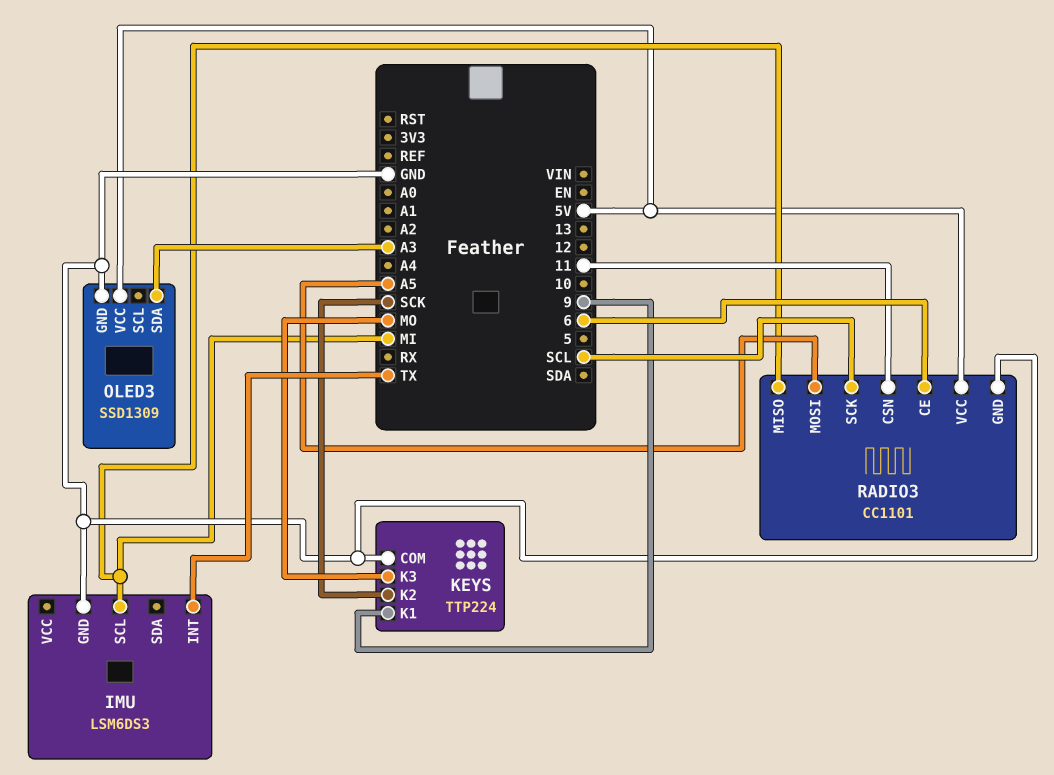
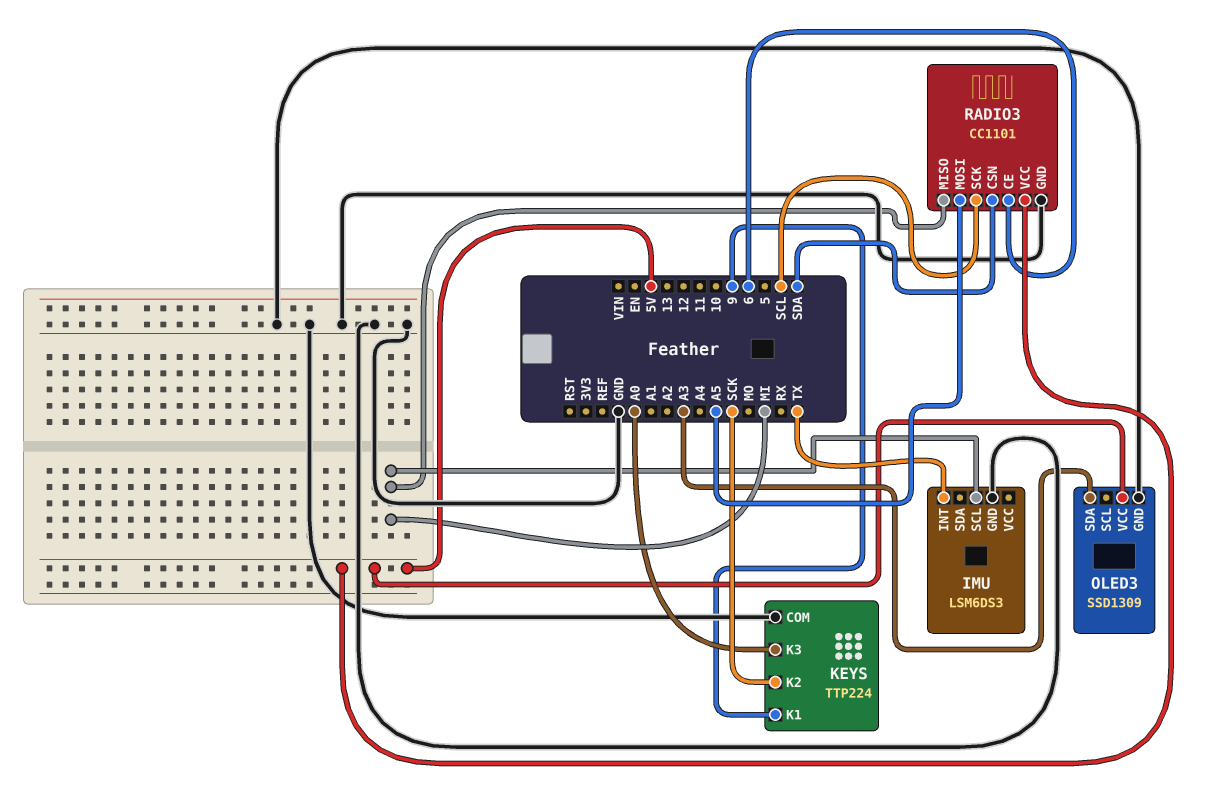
KEYS pin K3: MO -> A0
RADIO3 pin CSN: 11 -> SDA

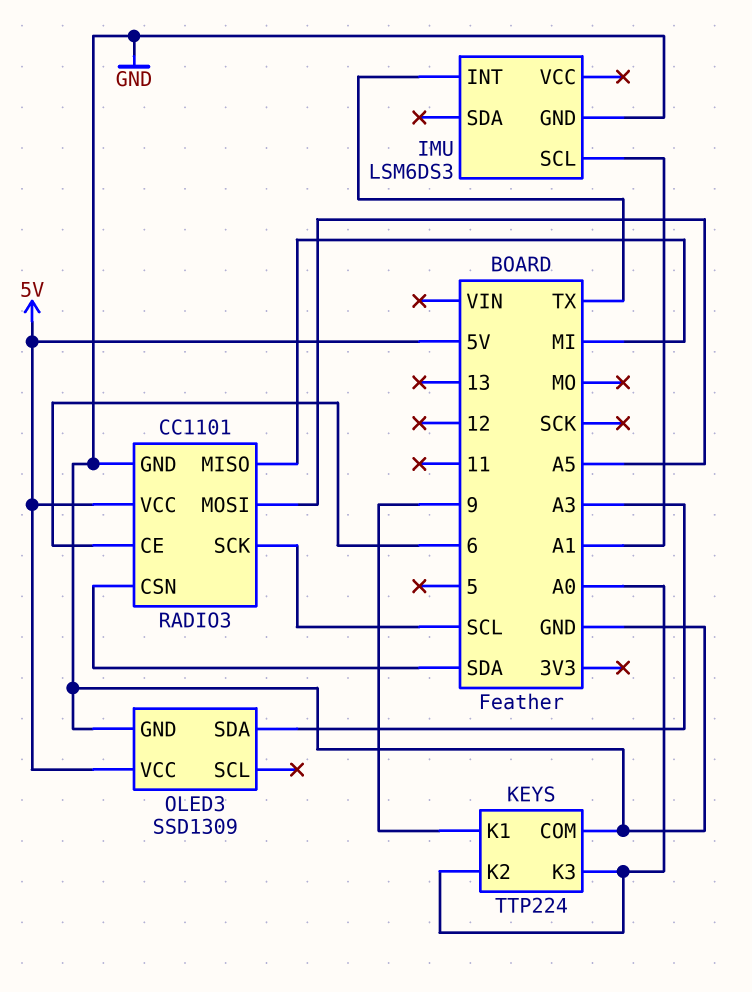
IMU pin SCL: MI -> A1
KEYS pin K2: SCK -> A0

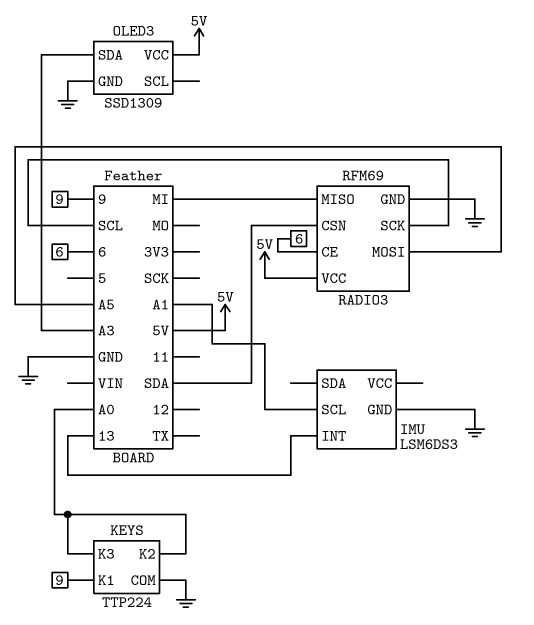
IMU pin INT: TX -> 13
RADIO3: CC1101 -> RFM69

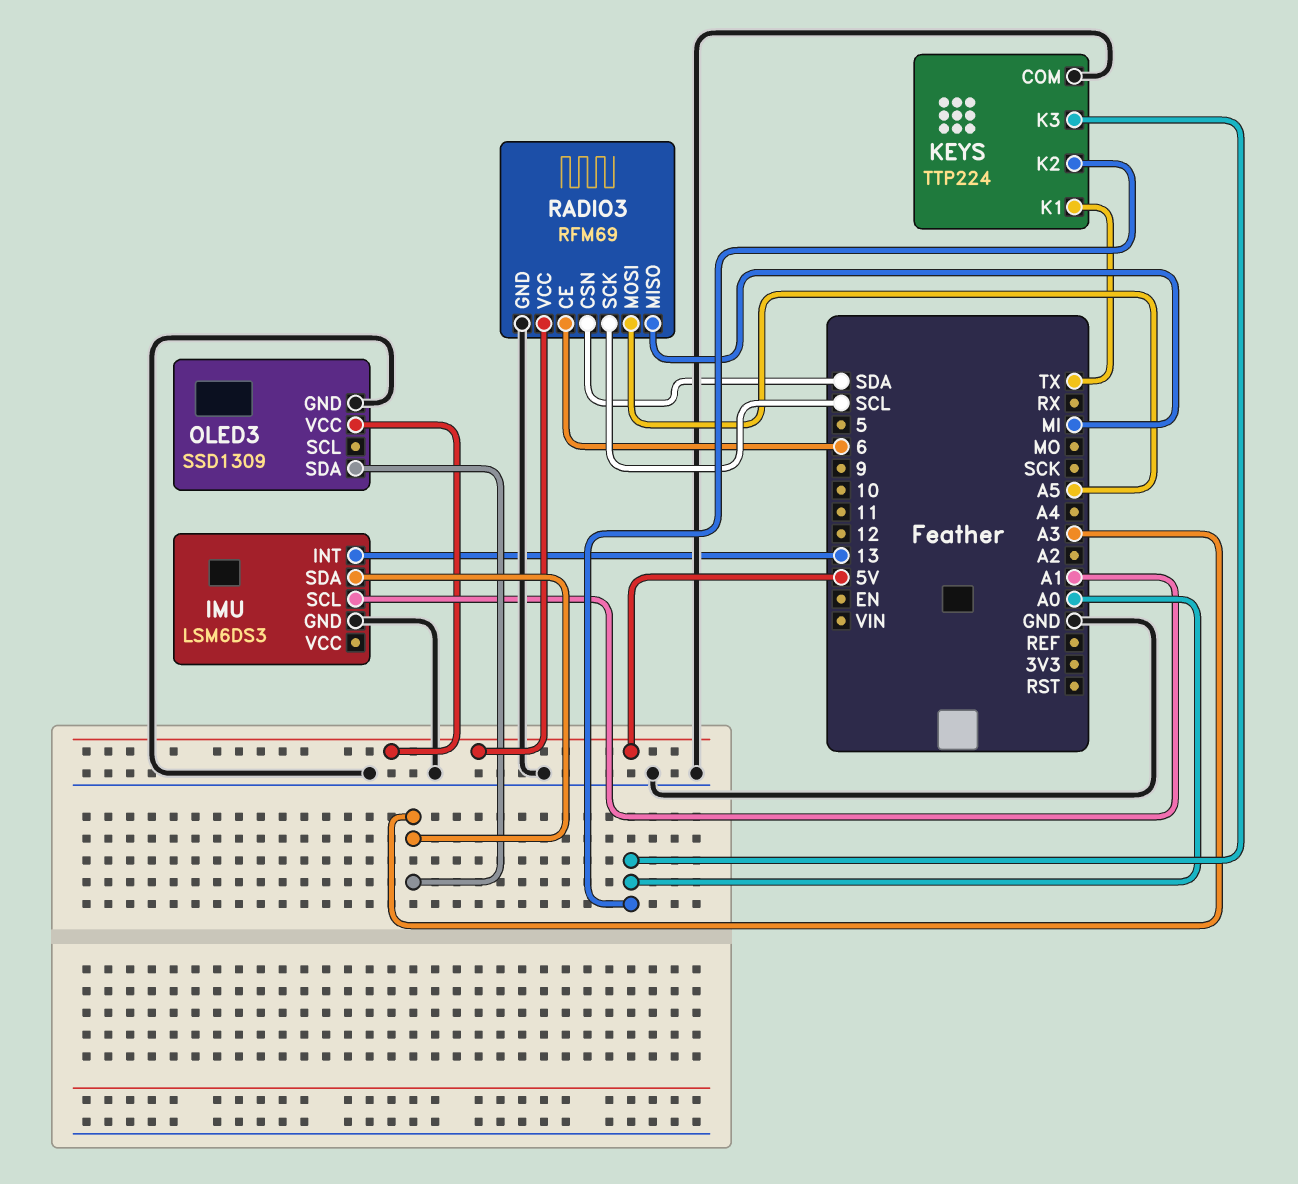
IMU pin SDA: none -> A3
KEYS pin K1: 9 -> TX

